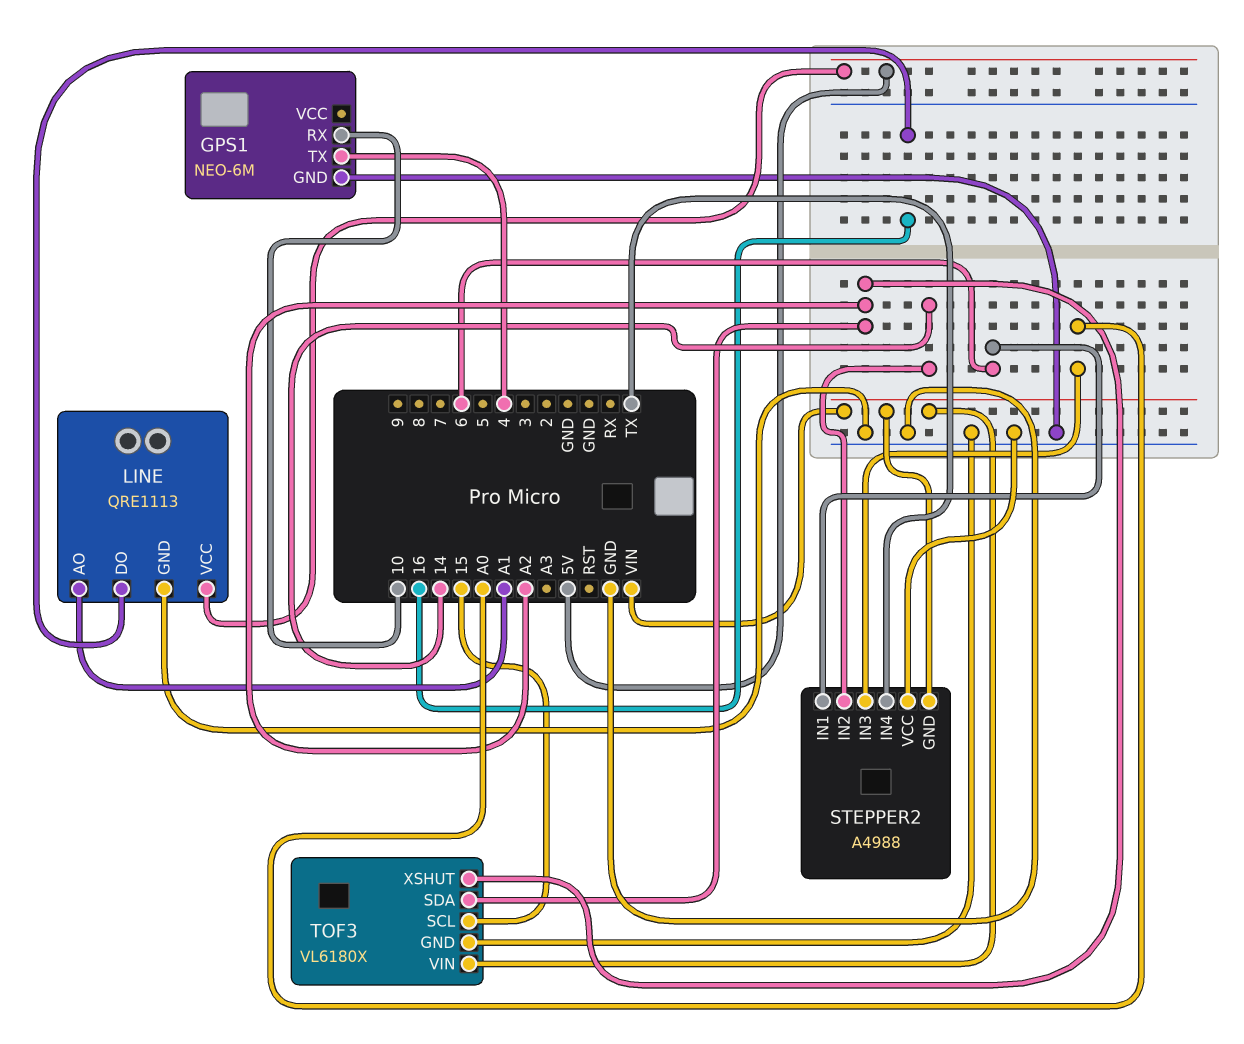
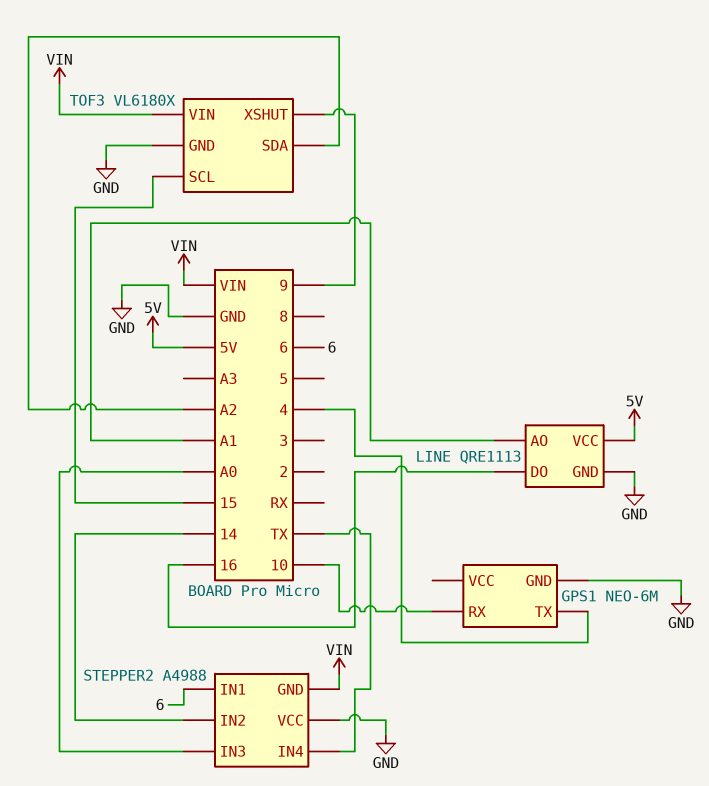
TOF3 pin XSHUT: A2 -> 9

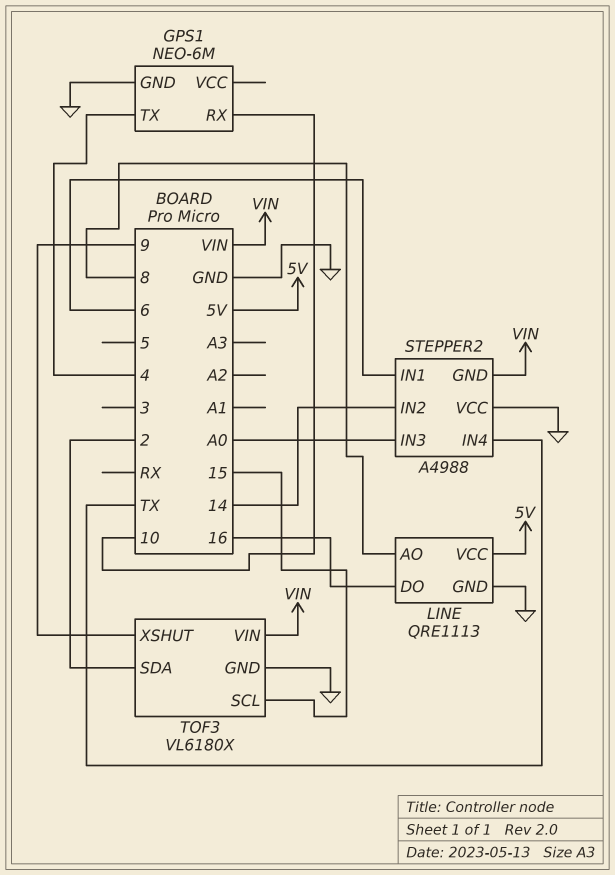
LINE pin AO: A1 -> 8
TOF3 pin SDA: A2 -> 2

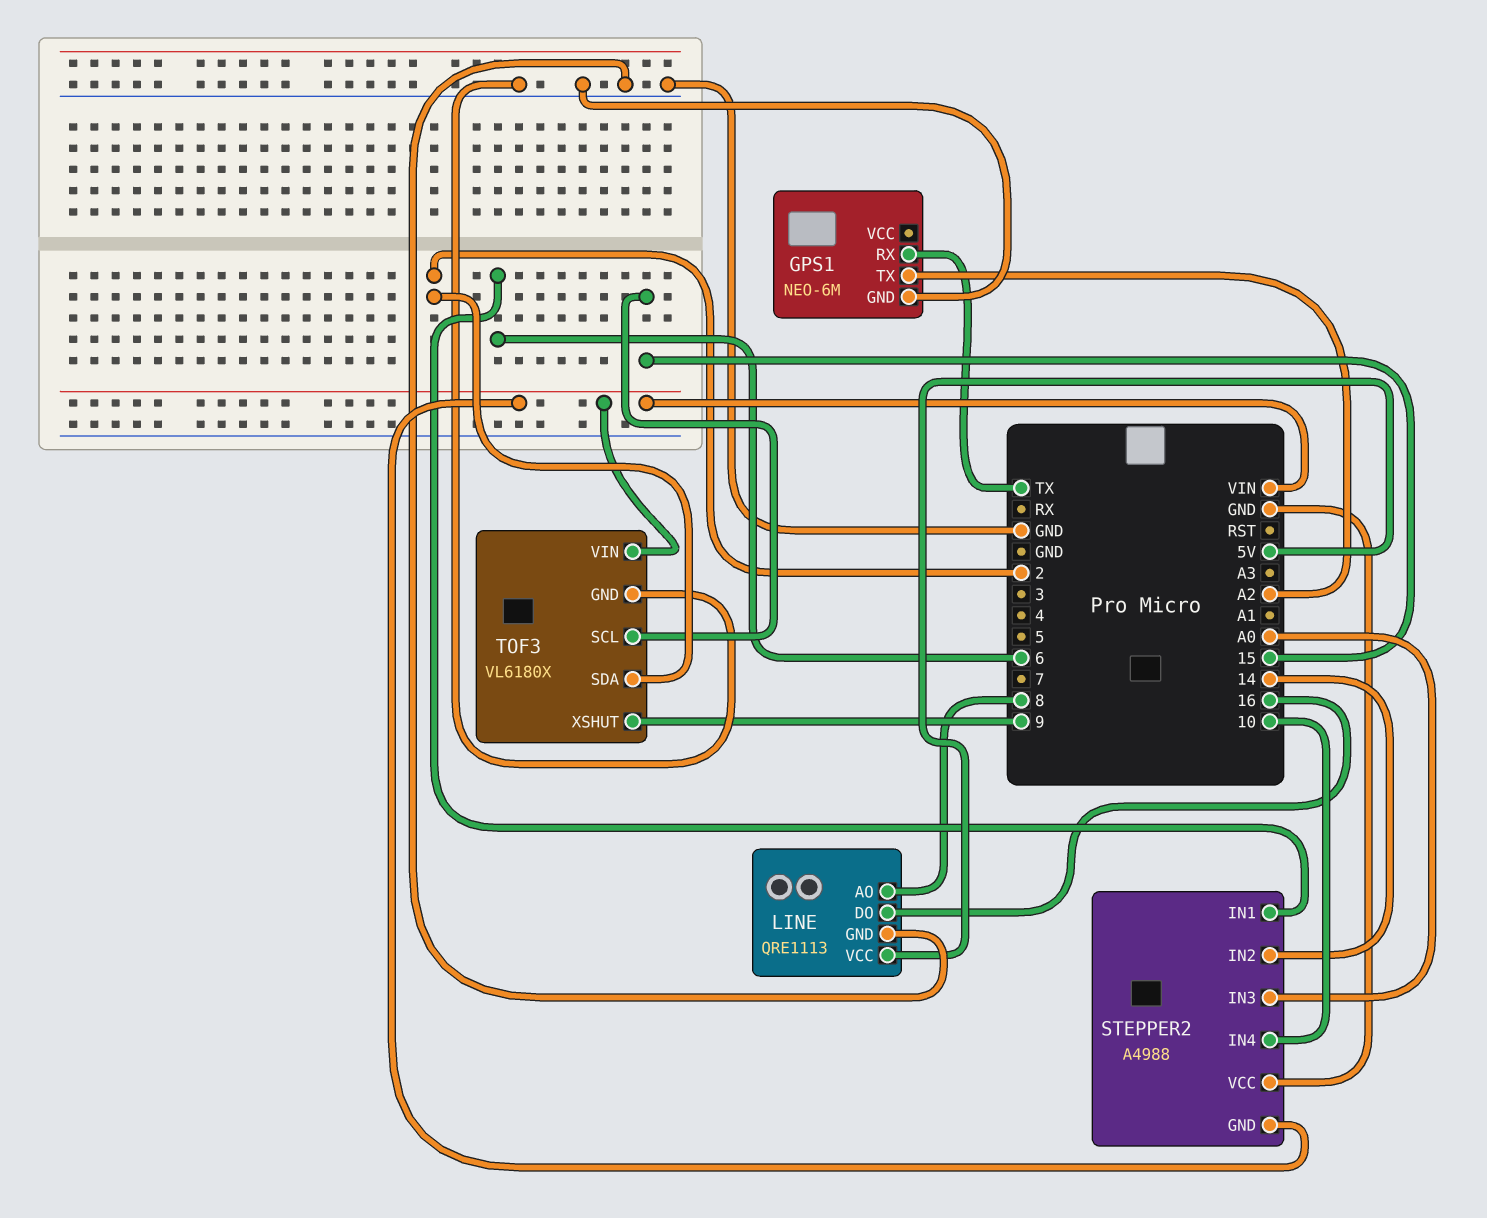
GPS1 pin RX: 10 -> TX
GPS1 pin TX: 4 -> A2
STEPPER2 pin IN4: TX -> 10

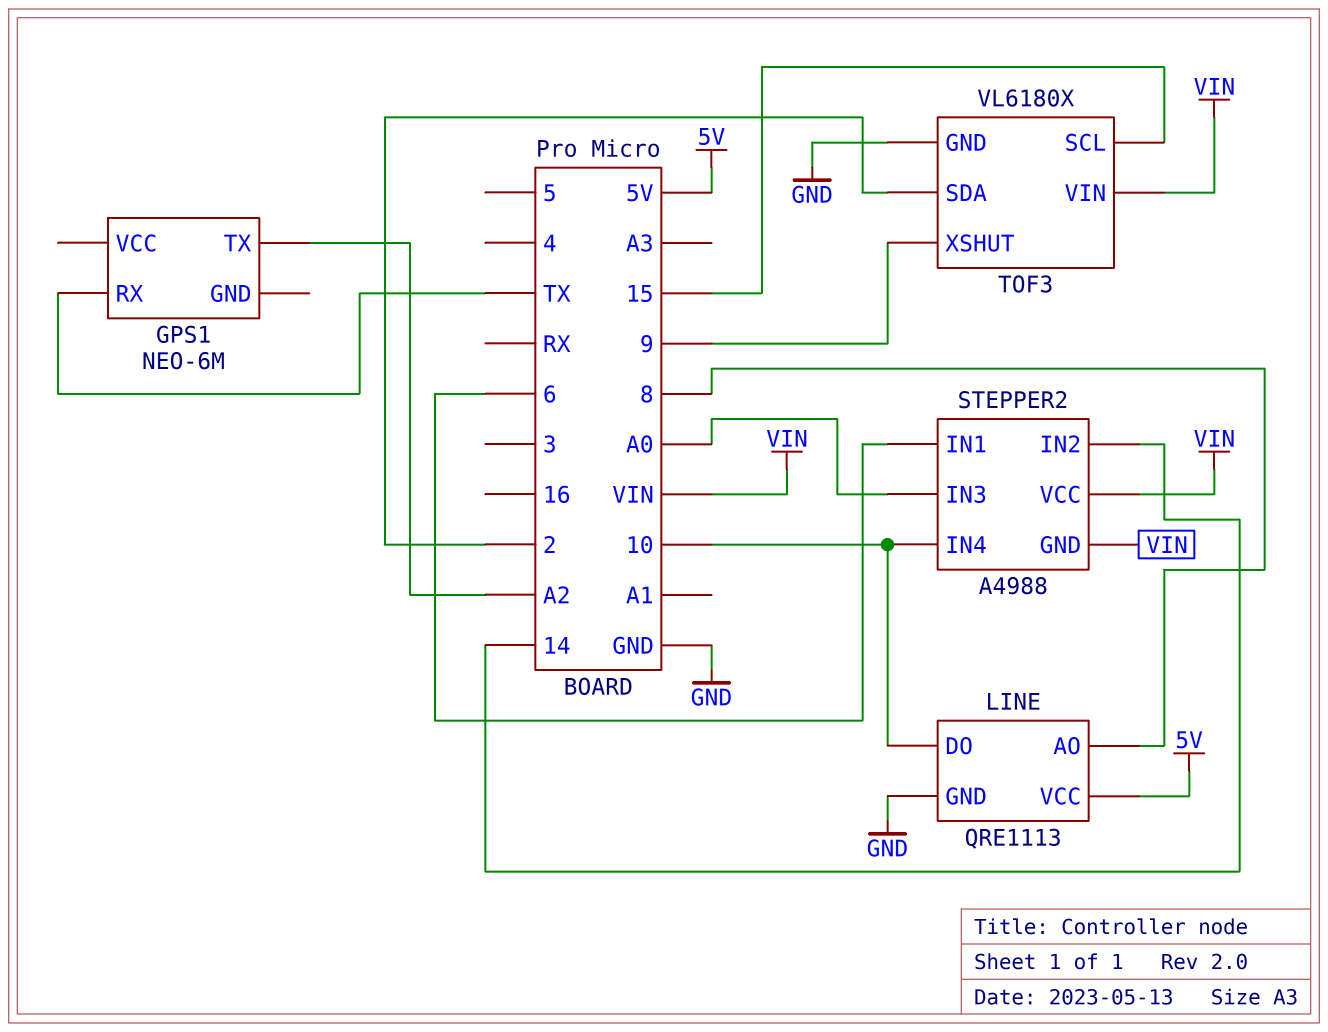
GPS1 pin GND: GND -> none
LINE pin DO: 16 -> 10
STEPPER2 pin VCC: GND -> VIN

